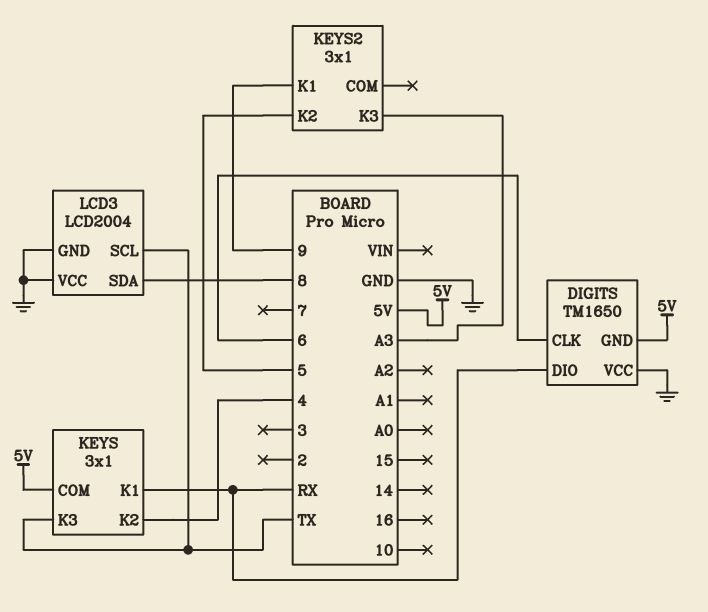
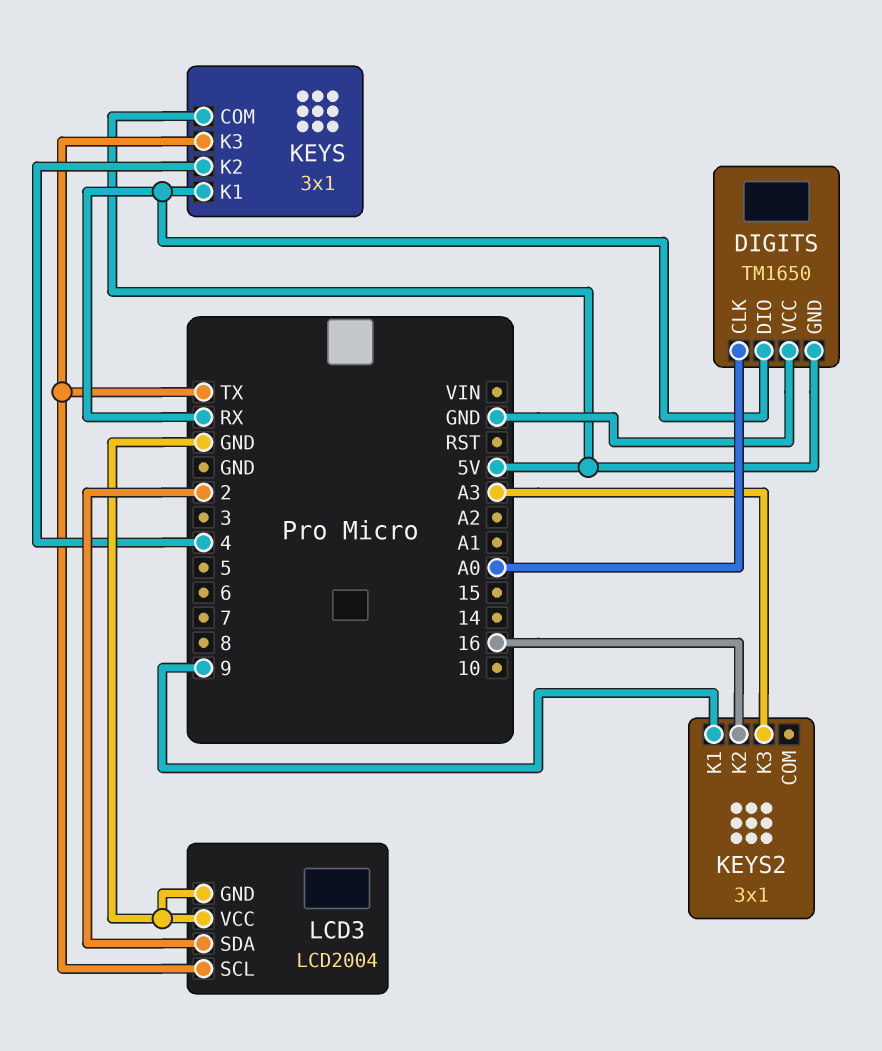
DIGITS pin CLK: 6 -> A0
KEYS2 pin K2: 5 -> 16
LCD3 pin SDA: 8 -> 2

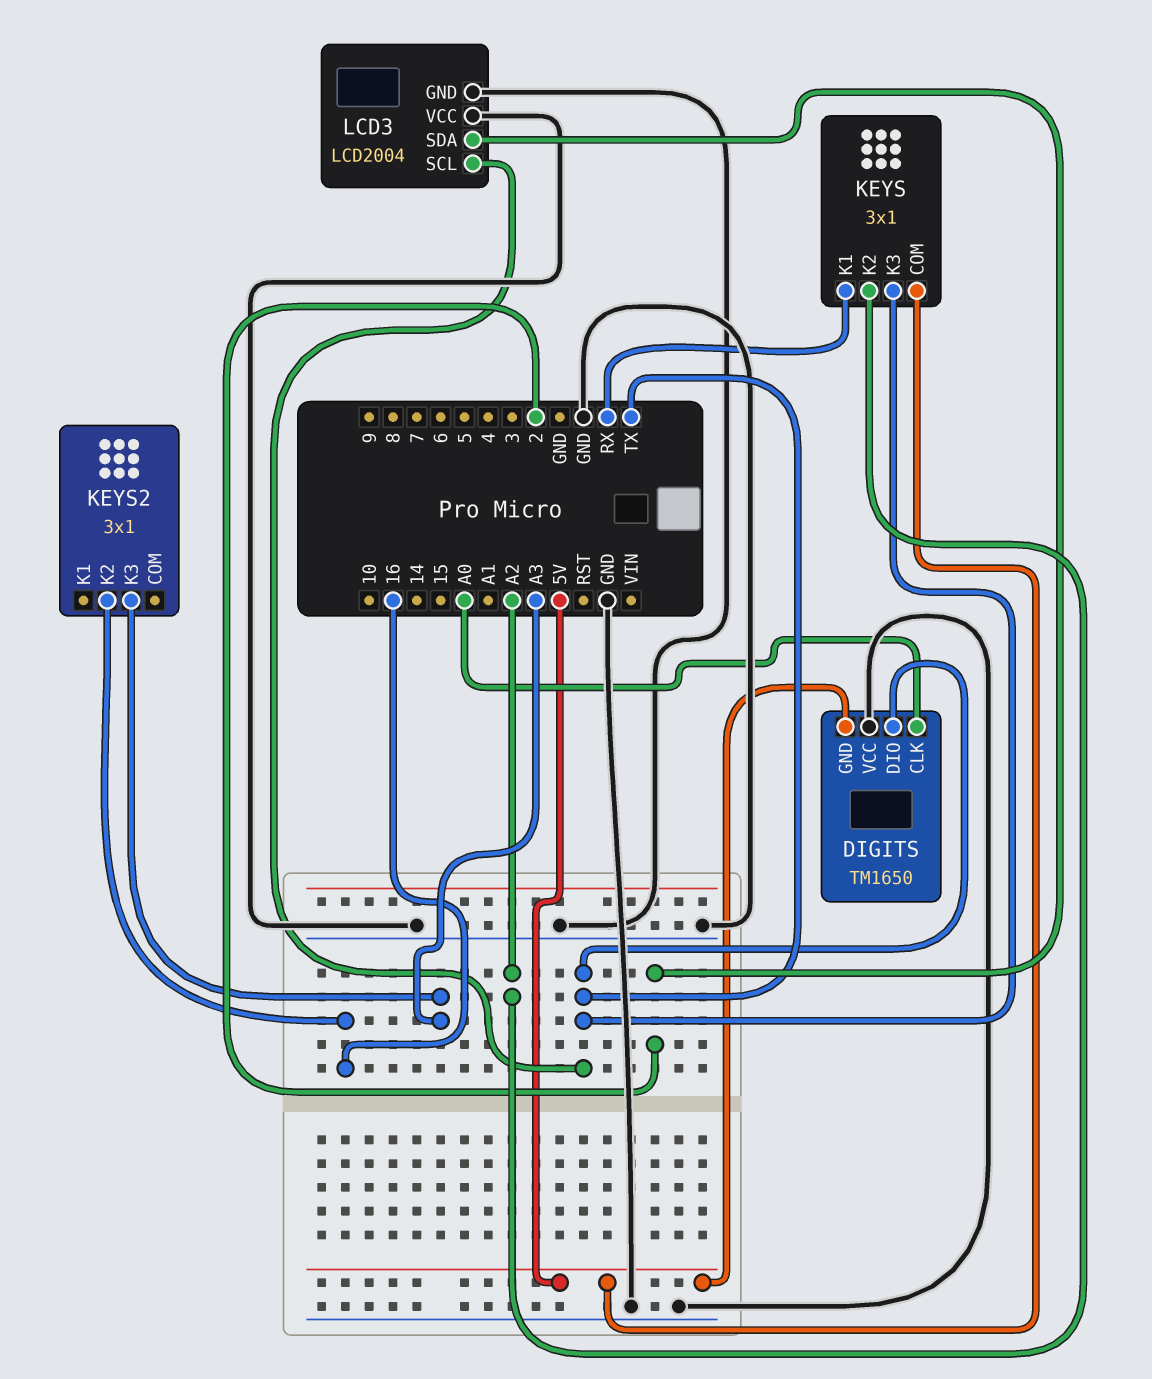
DIGITS pin DIO: RX -> TX
KEYS pin K2: 4 -> A2
KEYS2 pin K1: 9 -> none

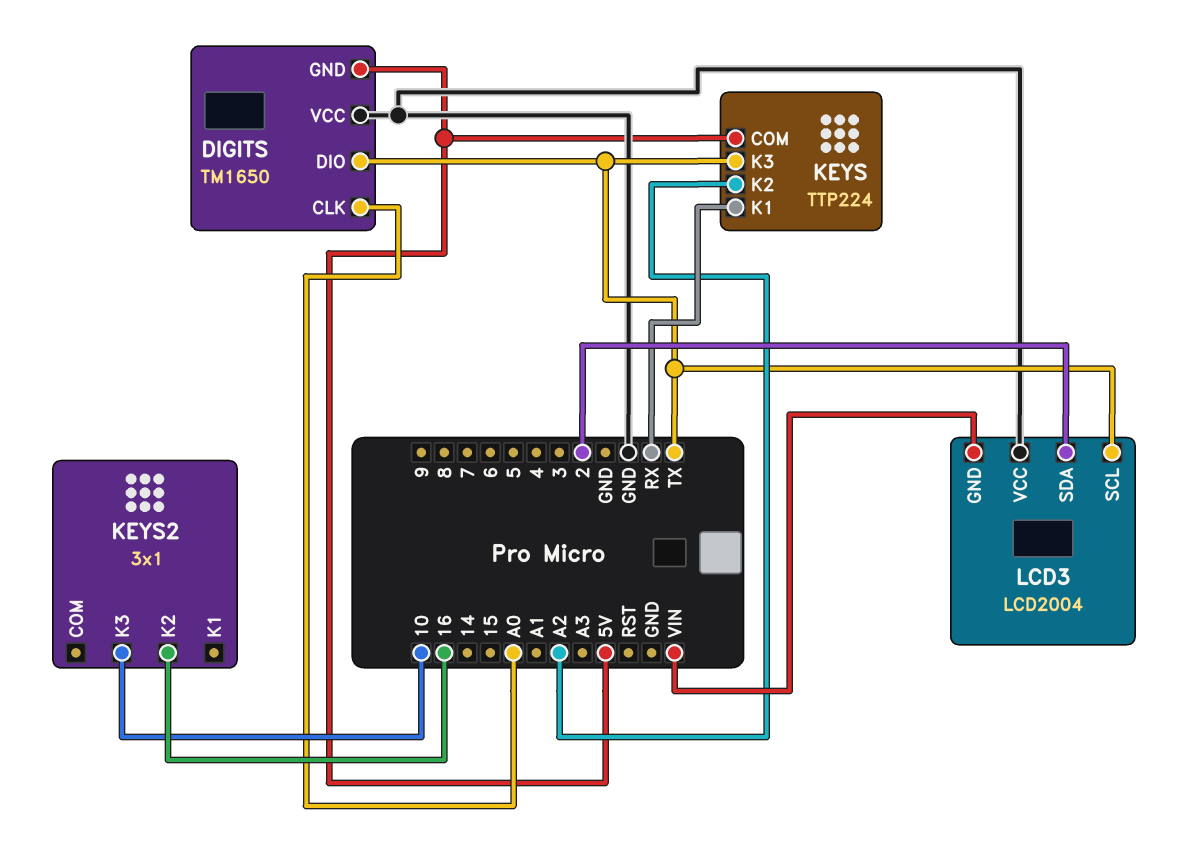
KEYS: 3x1 -> TTP224
KEYS2 pin K3: A3 -> 10
LCD3 pin GND: GND -> VIN

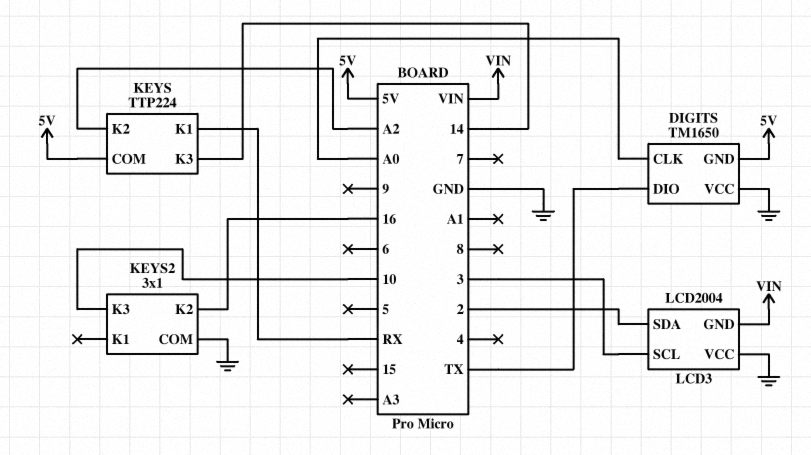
KEYS pin K3: TX -> 14
KEYS2 pin COM: none -> GND
LCD3 pin SCL: TX -> 3

